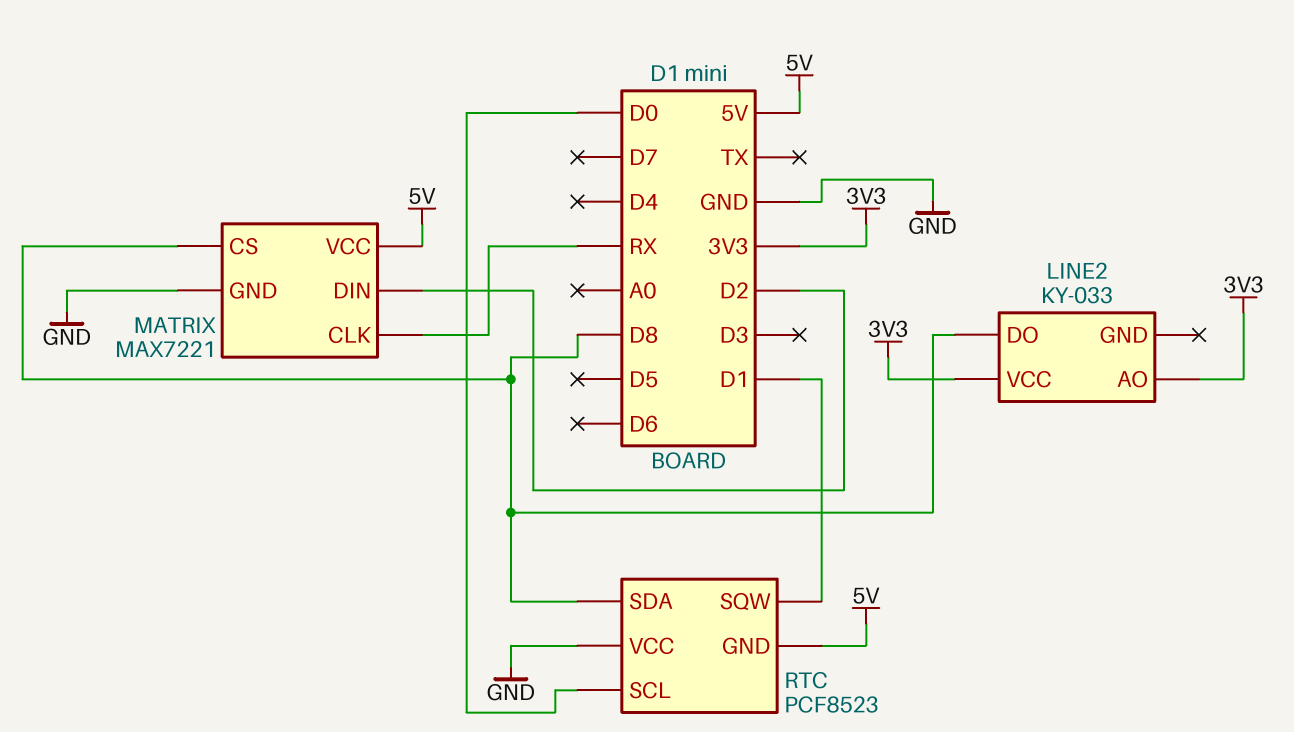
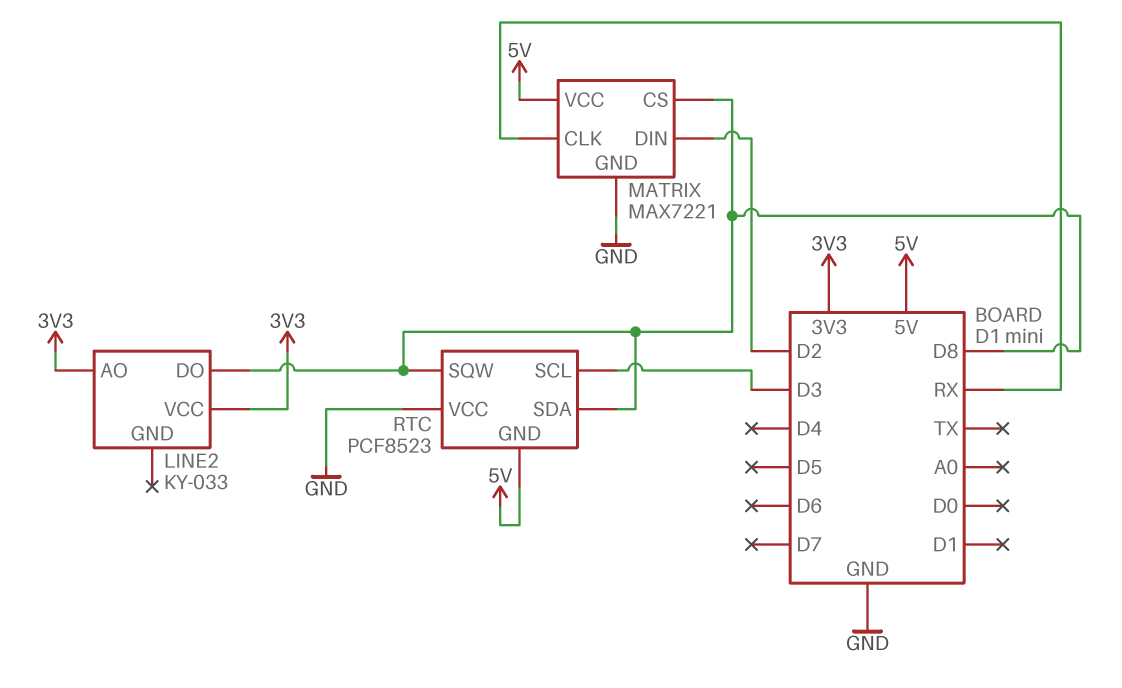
RTC pin SCL: D0 -> D3
RTC pin SQW: D1 -> D8

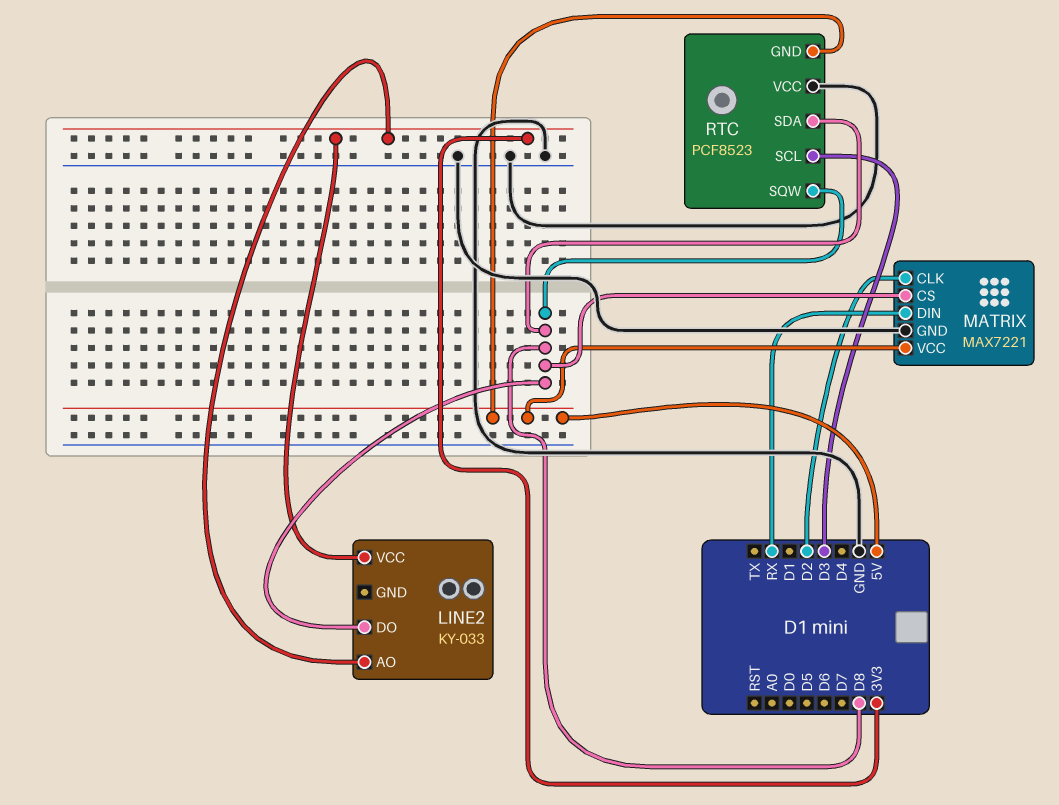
MATRIX pin CLK: RX -> D2
MATRIX pin DIN: D2 -> RX

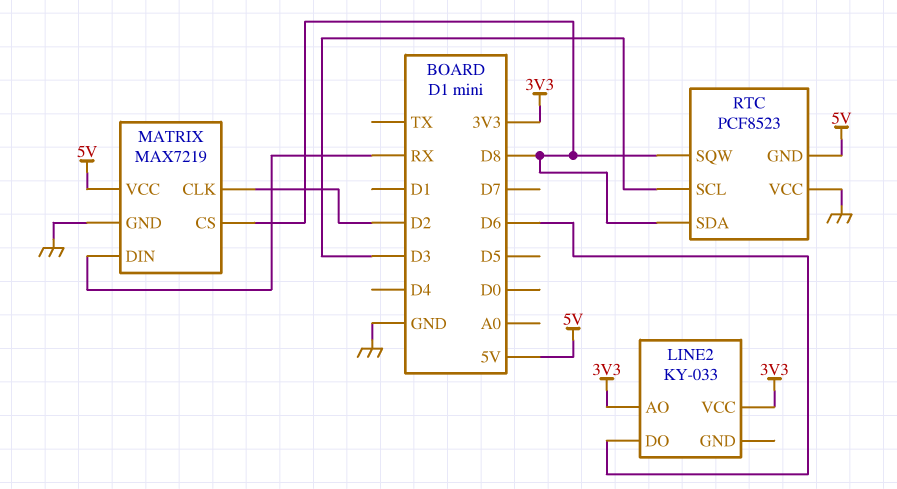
LINE2 pin DO: D8 -> D6
MATRIX: MAX7221 -> MAX7219

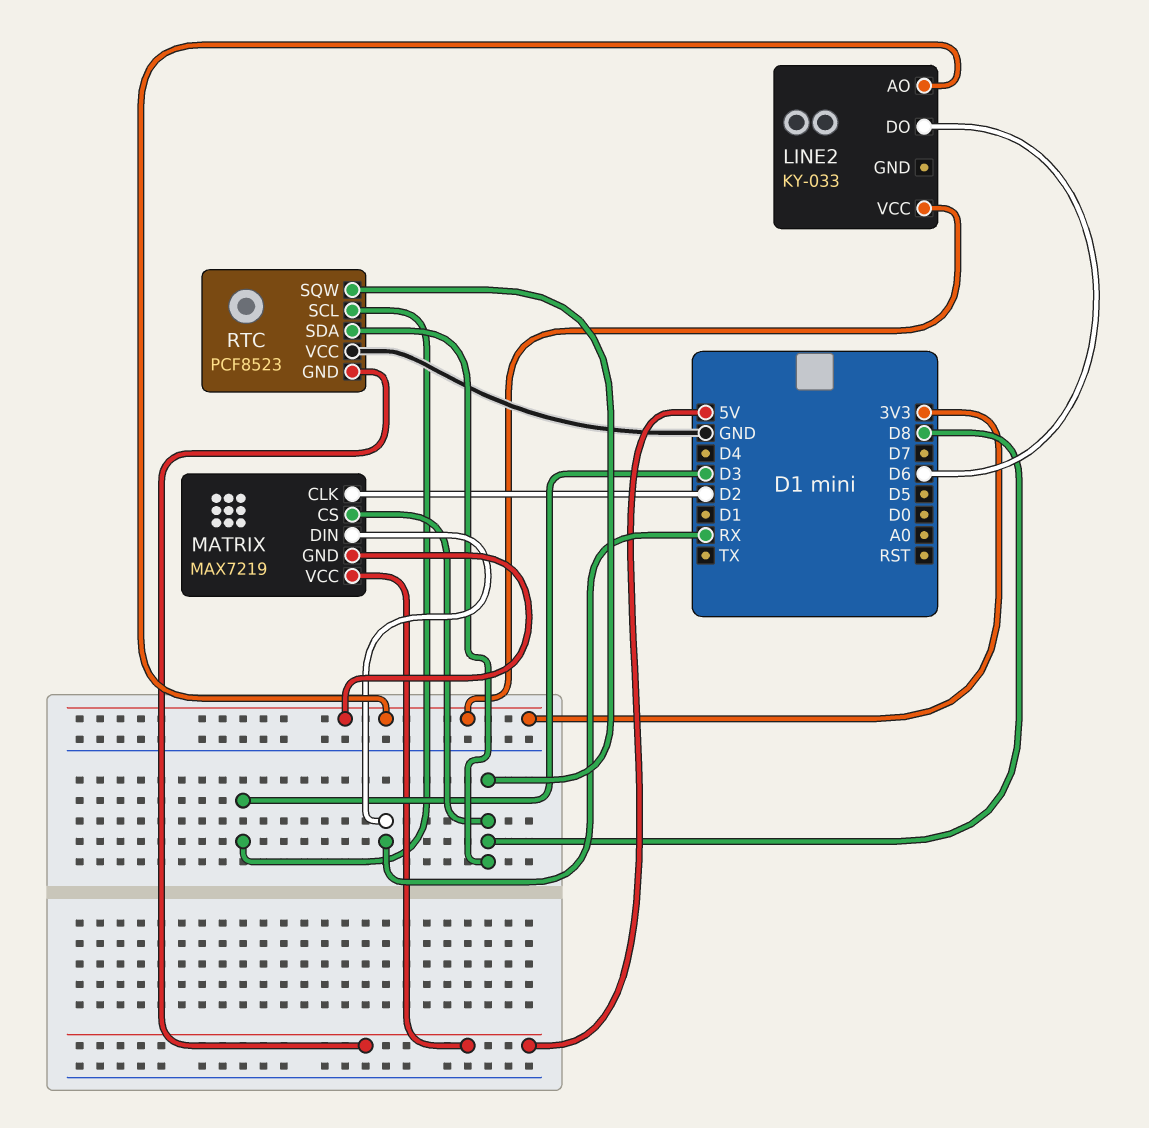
MATRIX pin GND: GND -> 3V3

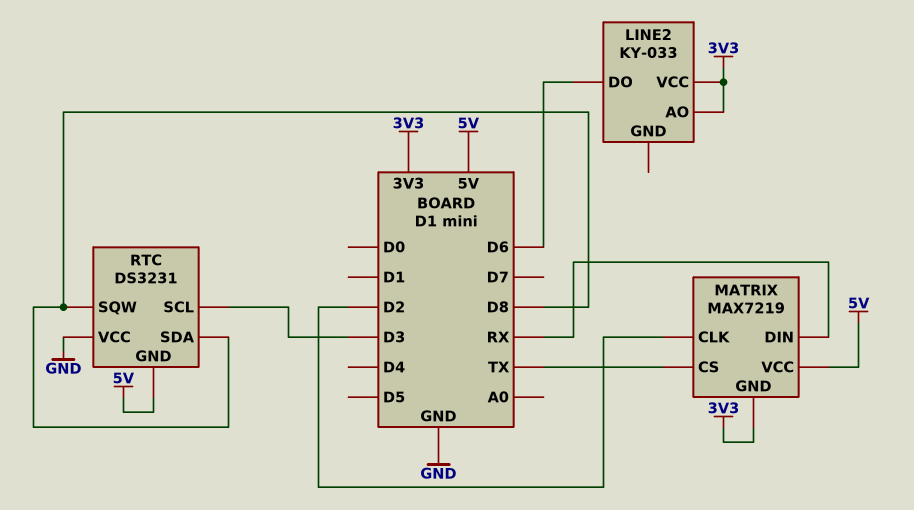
MATRIX pin CS: D8 -> TX
RTC: PCF8523 -> DS3231

